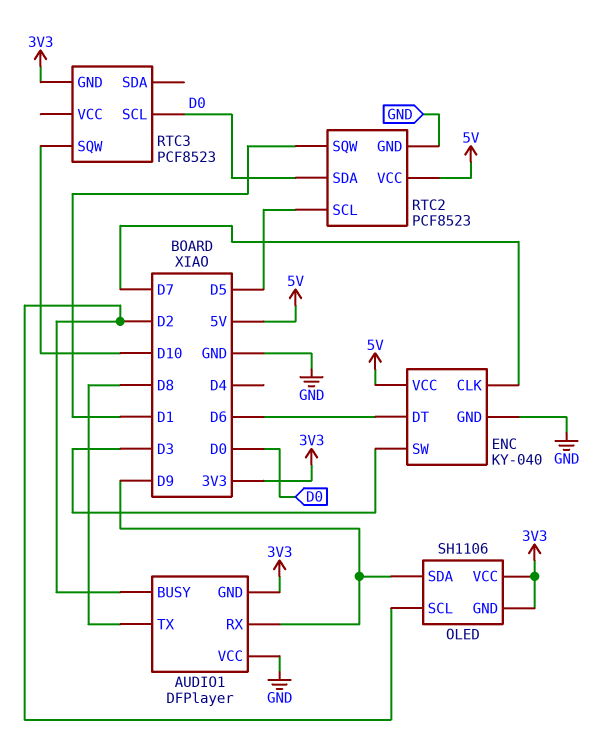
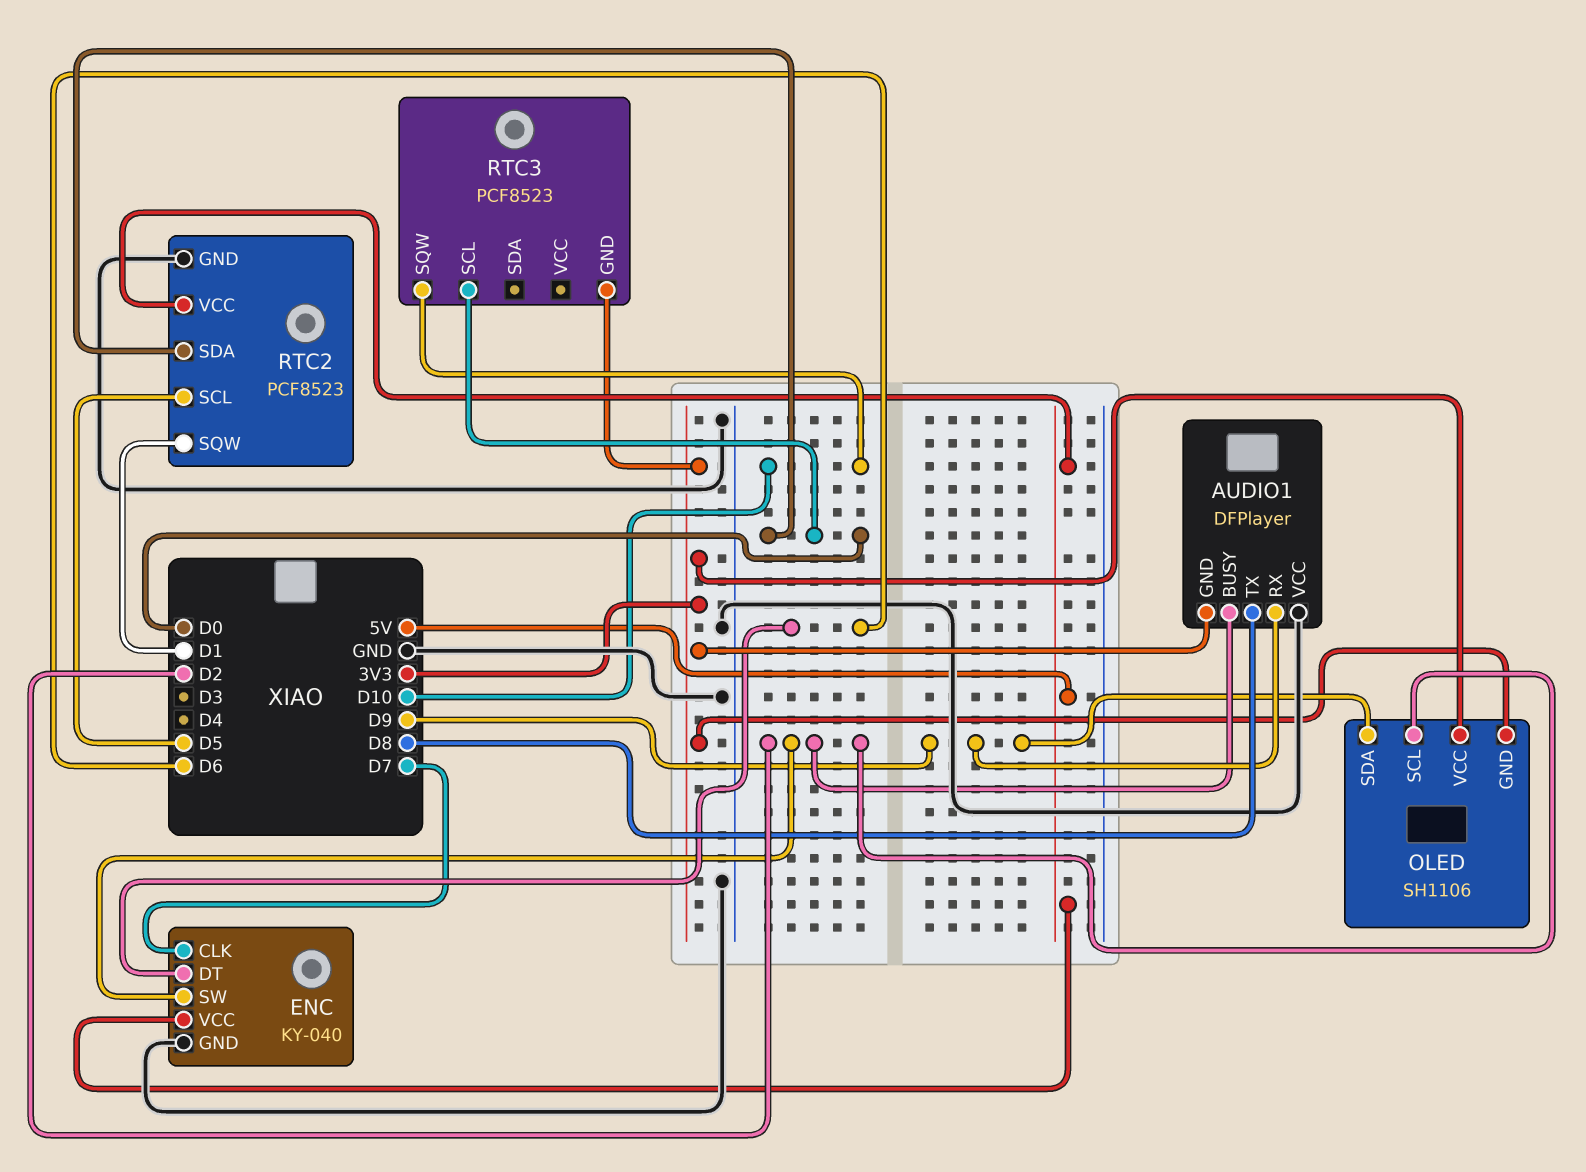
ENC pin SW: D3 -> D2

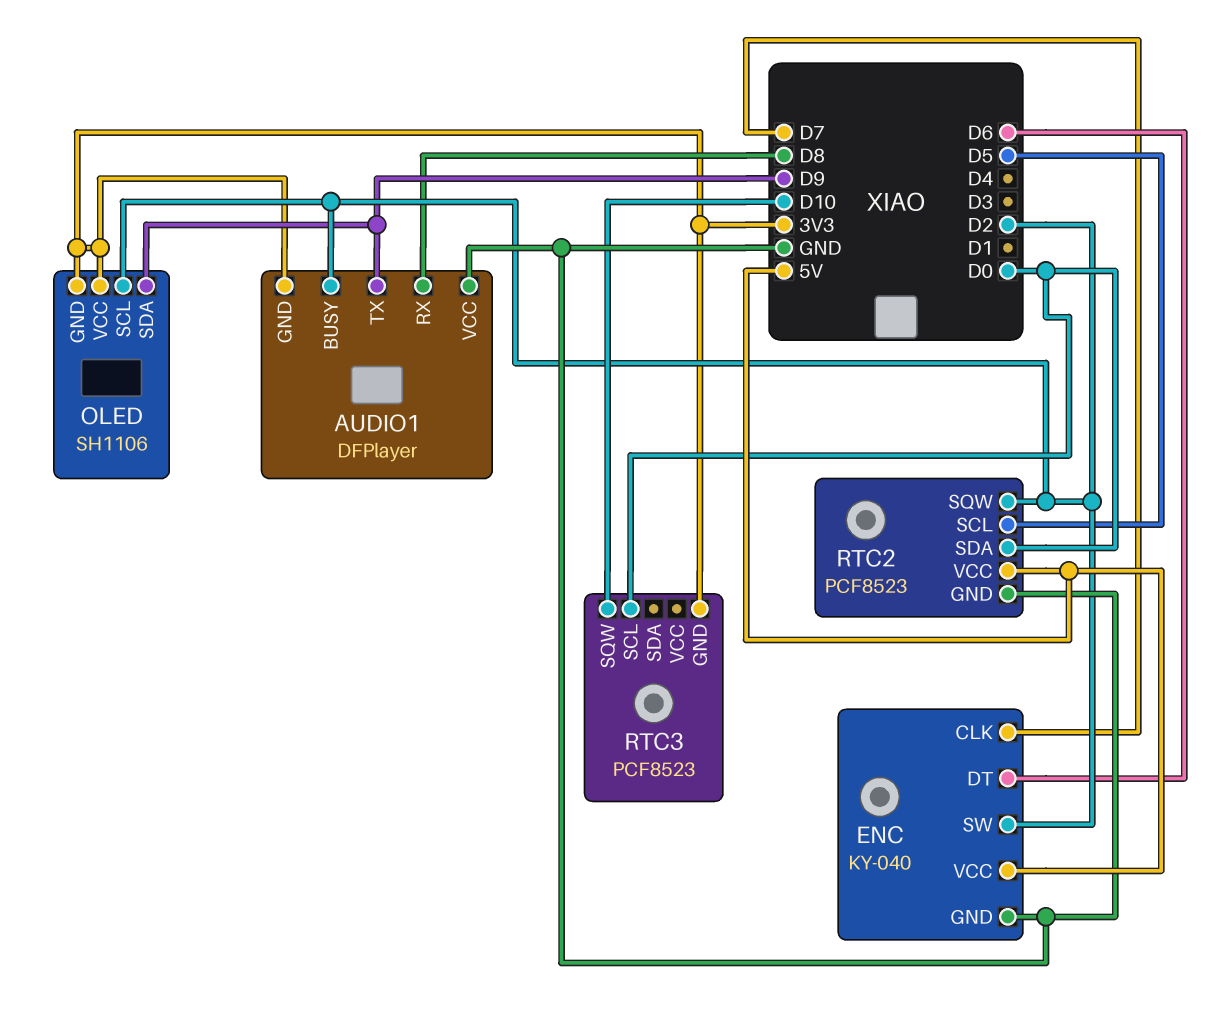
AUDIO1 pin RX: D9 -> D8
AUDIO1 pin TX: D8 -> D9
RTC2 pin SQW: D1 -> D2

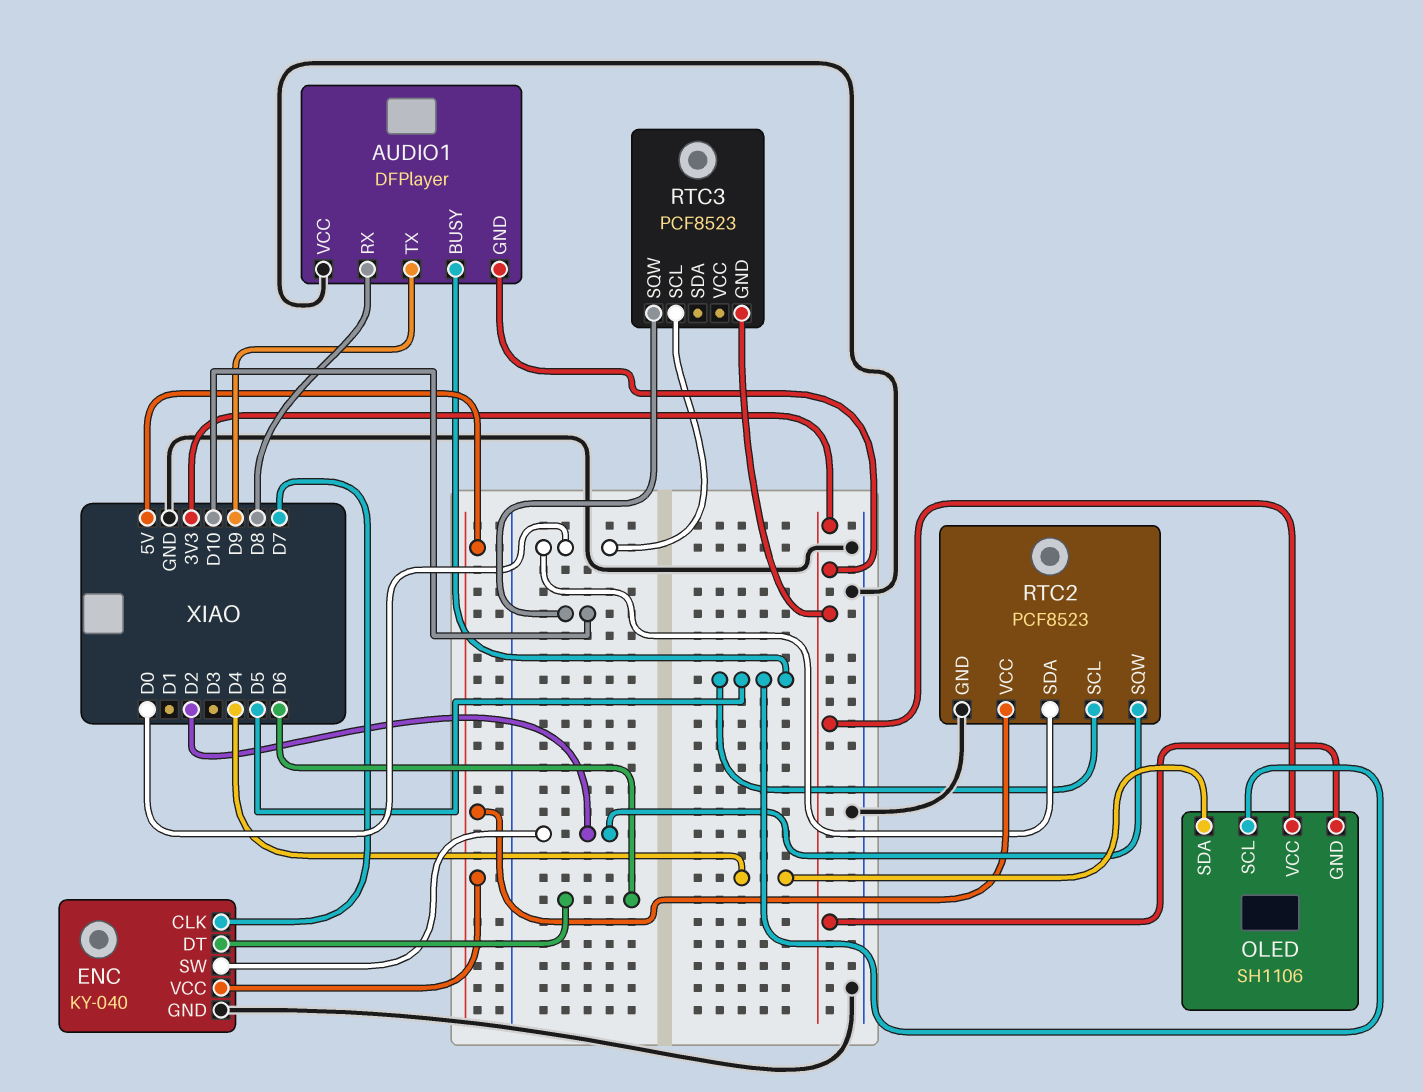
AUDIO1 pin BUSY: D2 -> D5
OLED pin SCL: D2 -> D5
OLED pin SDA: D9 -> D4

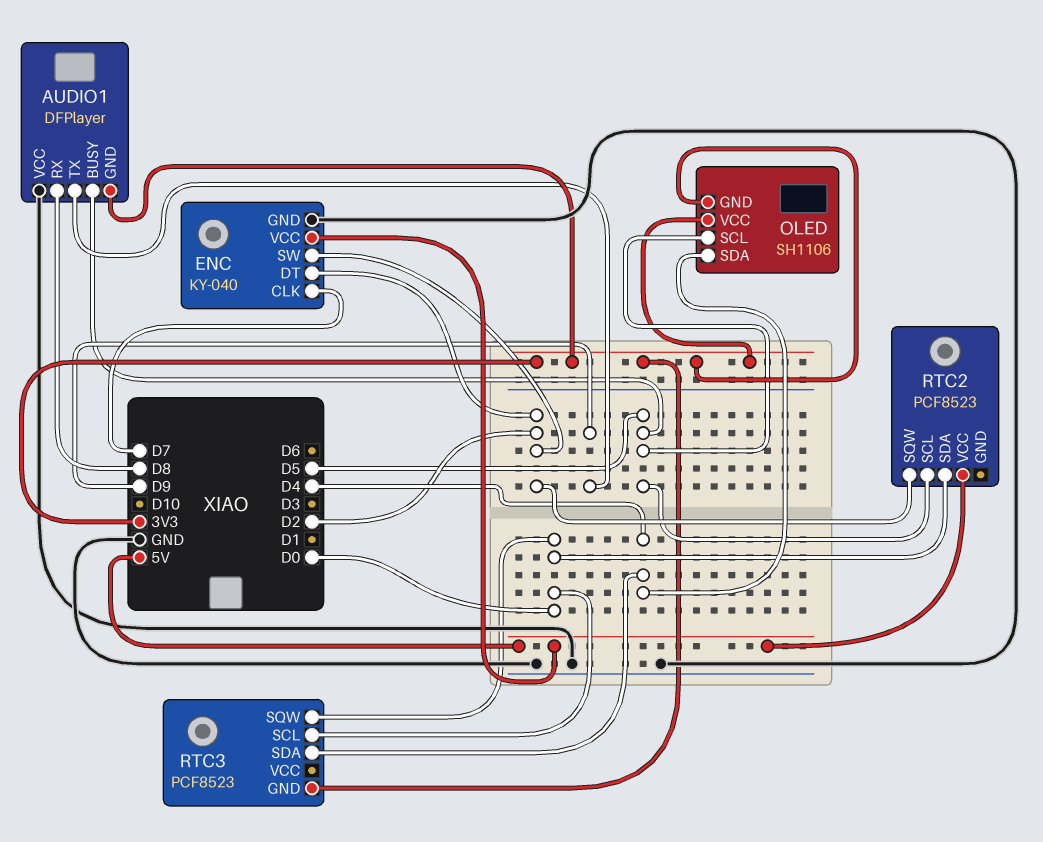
ENC pin DT: D6 -> D2
RTC2 pin GND: GND -> none
RTC3 pin SDA: none -> D4
RTC3 pin SQW: D10 -> D0

